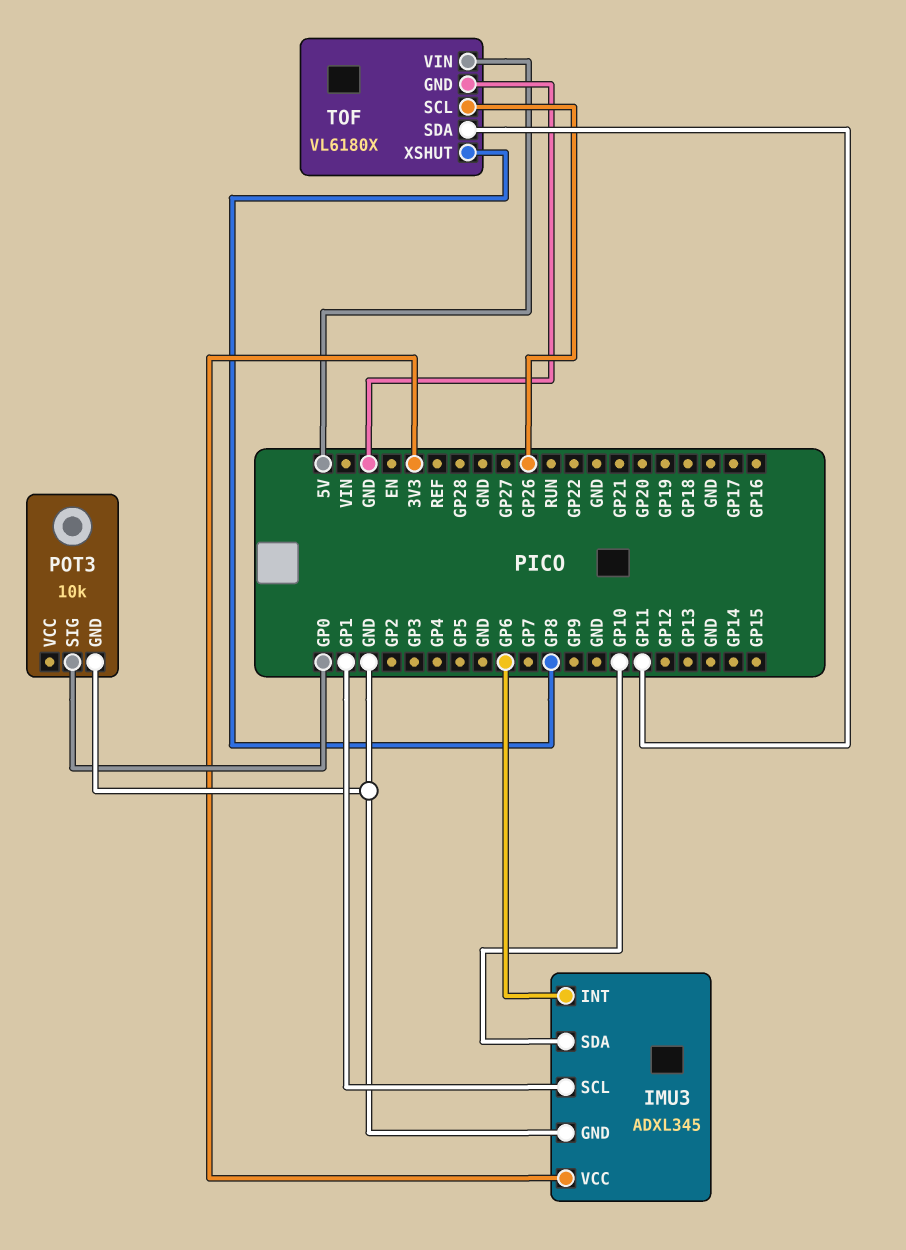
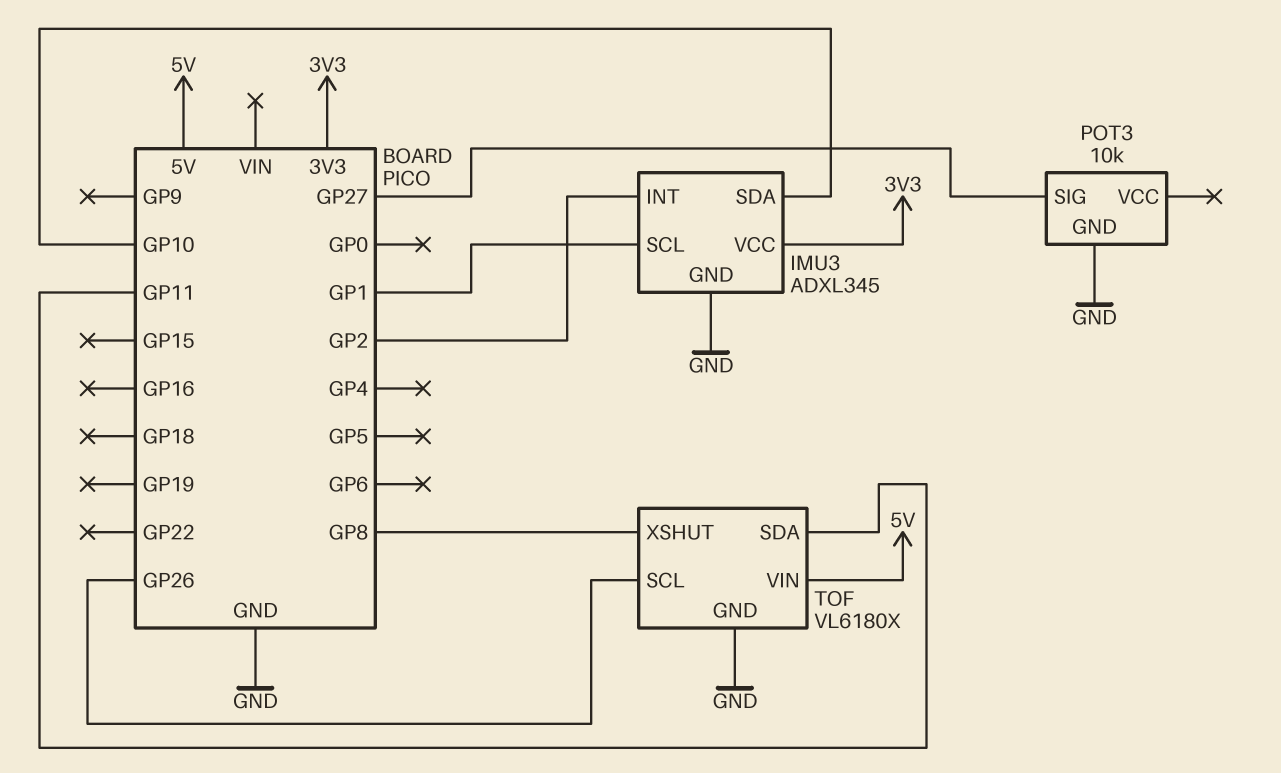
IMU3 pin INT: GP6 -> GP2
POT3 pin SIG: GP0 -> GP27

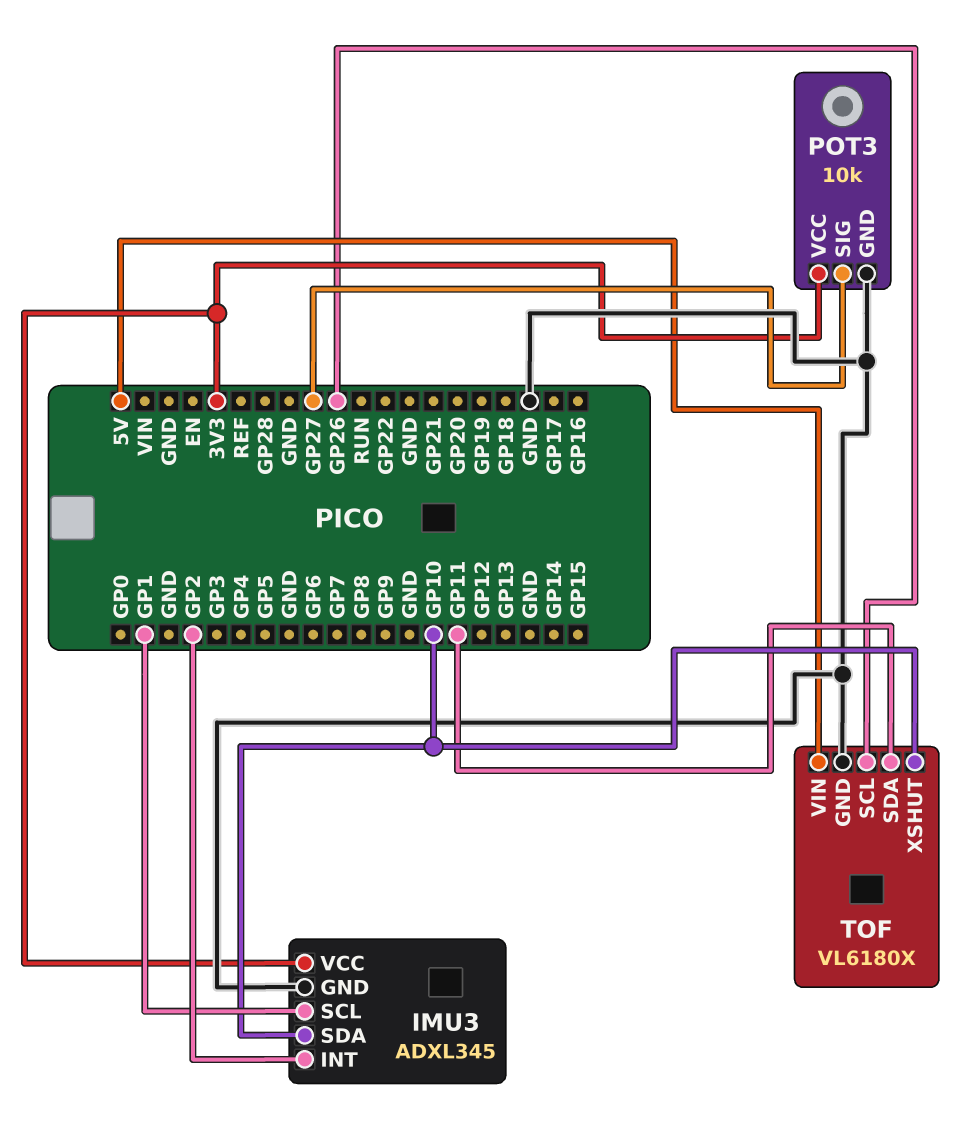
POT3 pin VCC: none -> 3V3
TOF pin XSHUT: GP8 -> GP10

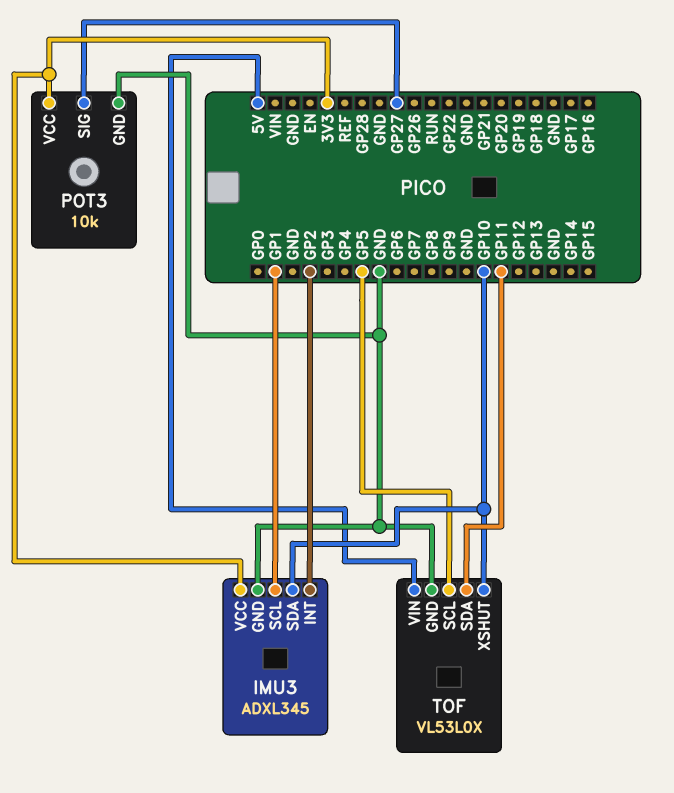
TOF: VL6180X -> VL53L0X
TOF pin SCL: GP26 -> GP5

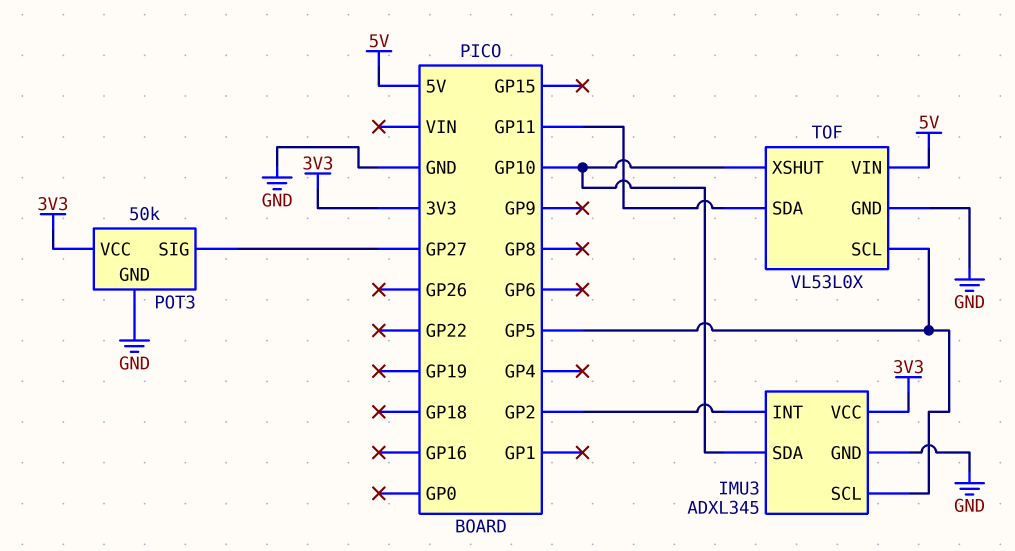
IMU3 pin SCL: GP1 -> GP5
POT3: 10k -> 50k

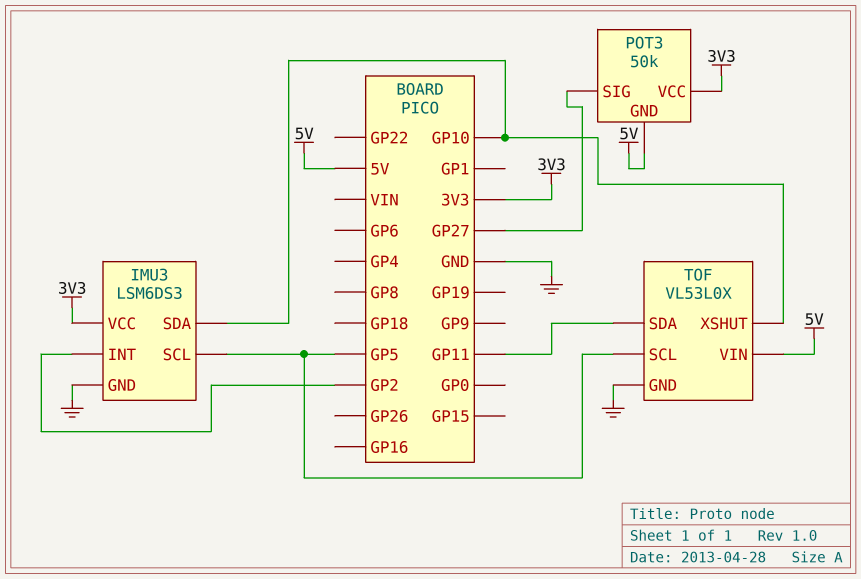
IMU3: ADXL345 -> LSM6DS3
POT3 pin GND: GND -> 5V

